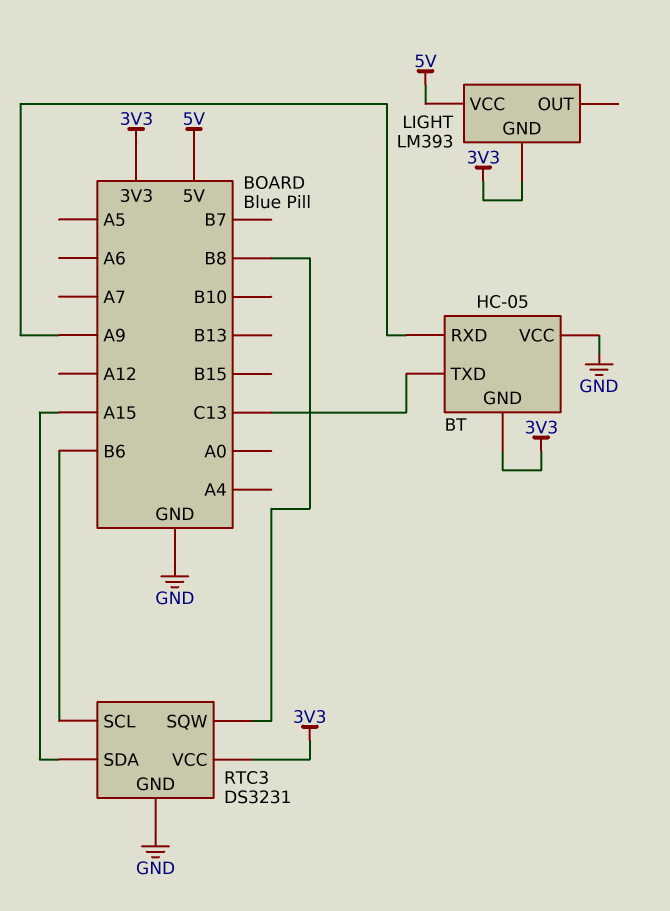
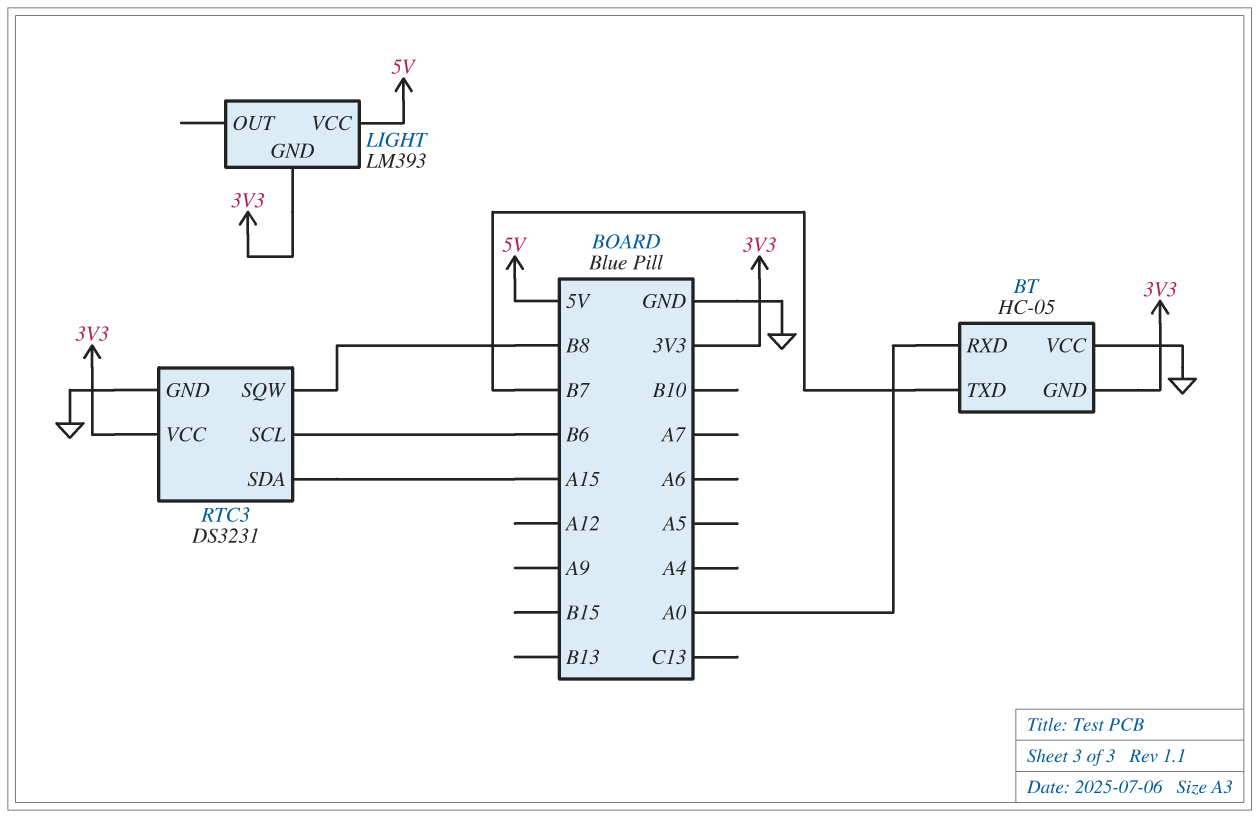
BT pin RXD: A9 -> A0
BT pin TXD: C13 -> B7

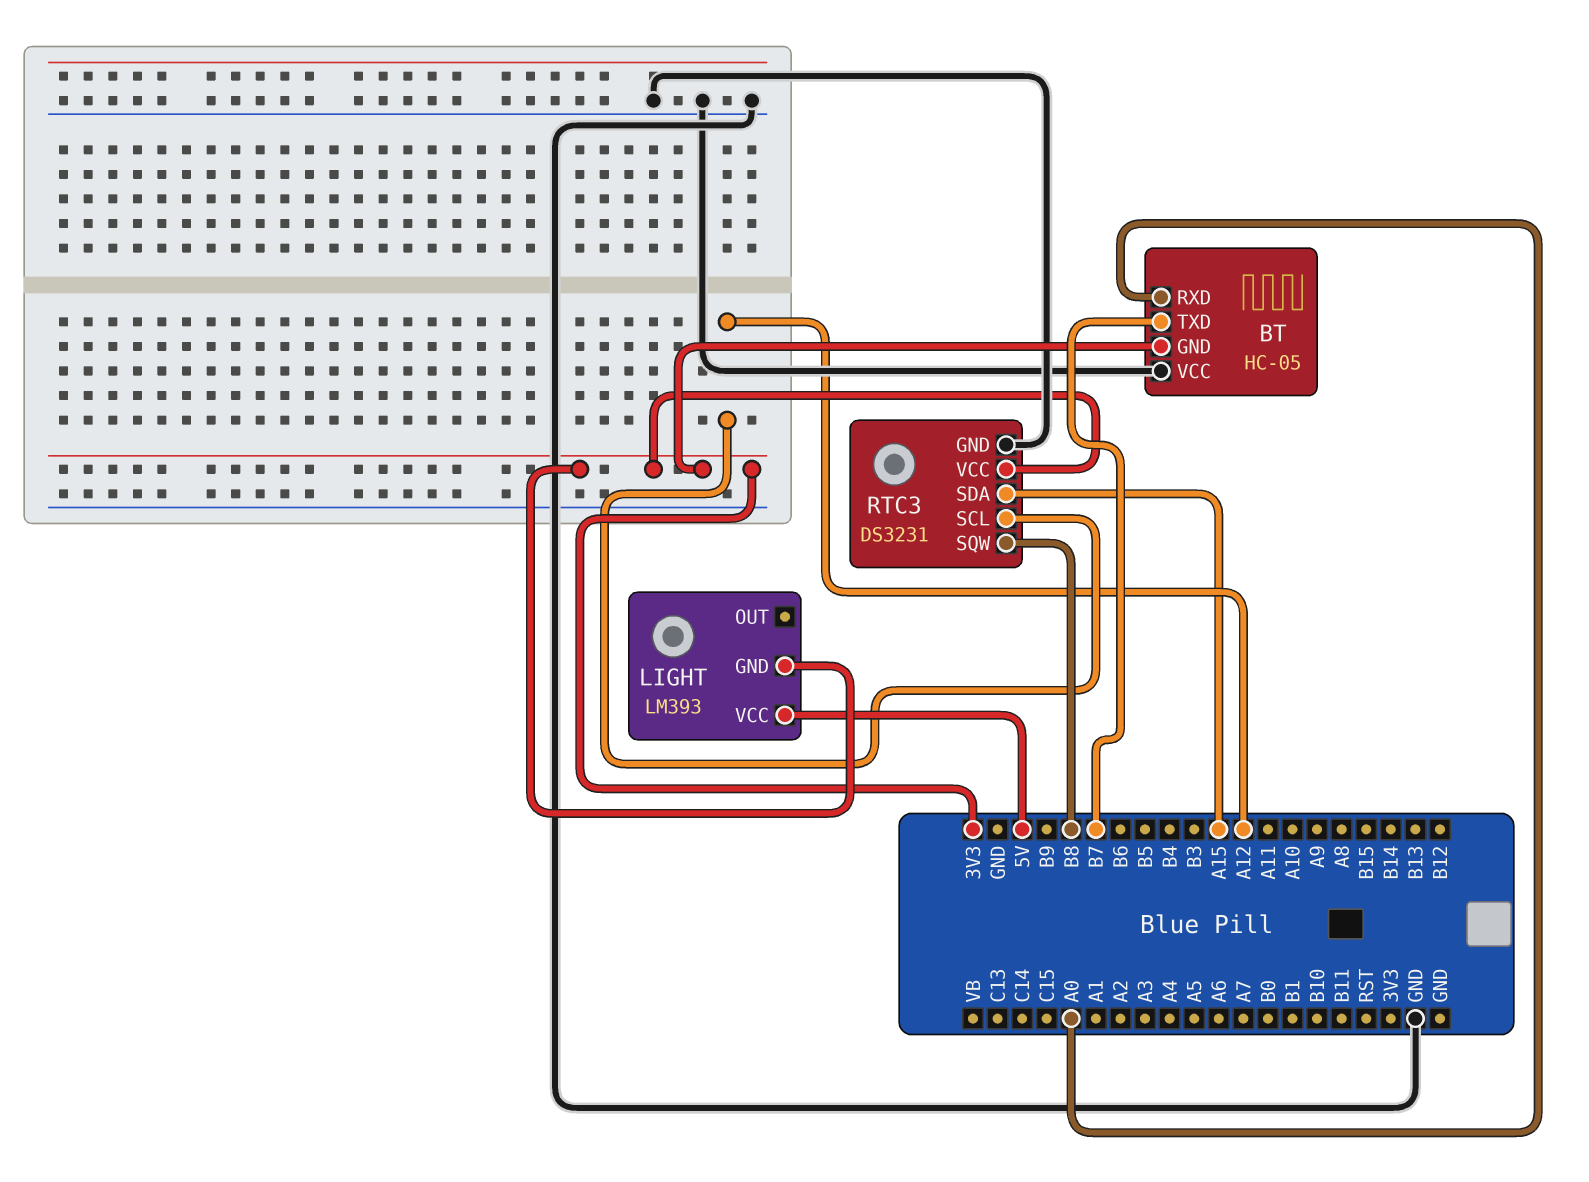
RTC3 pin SCL: B6 -> A12

